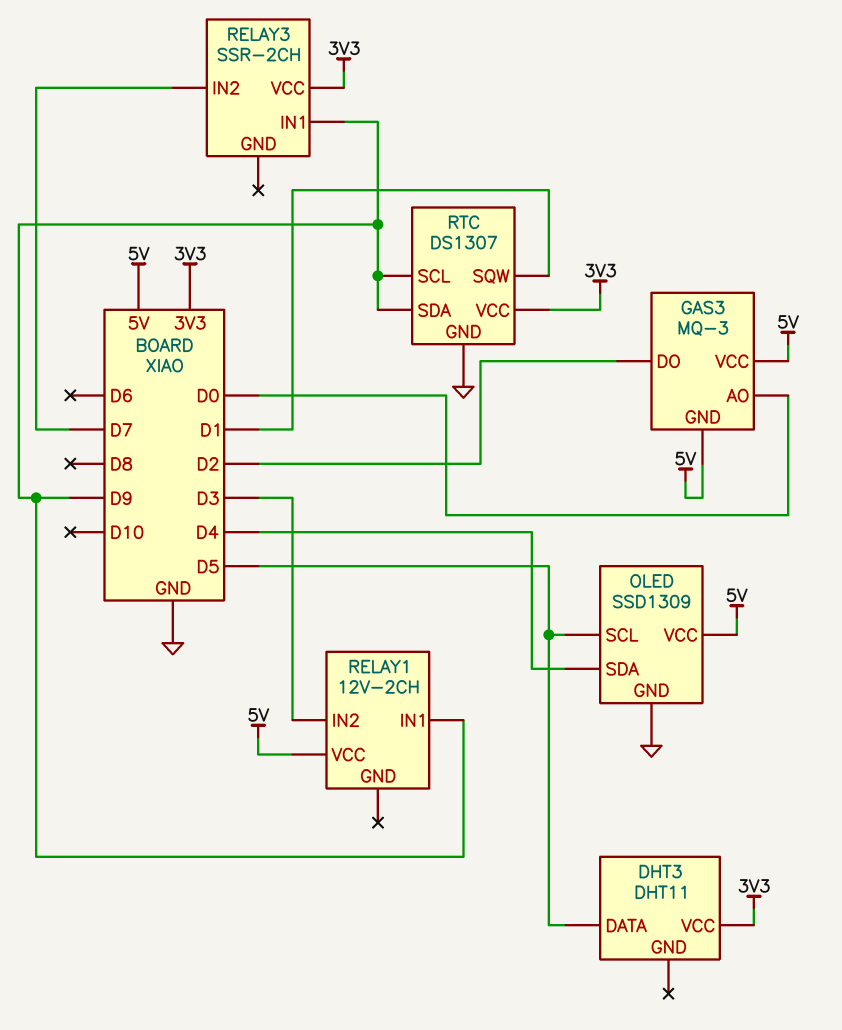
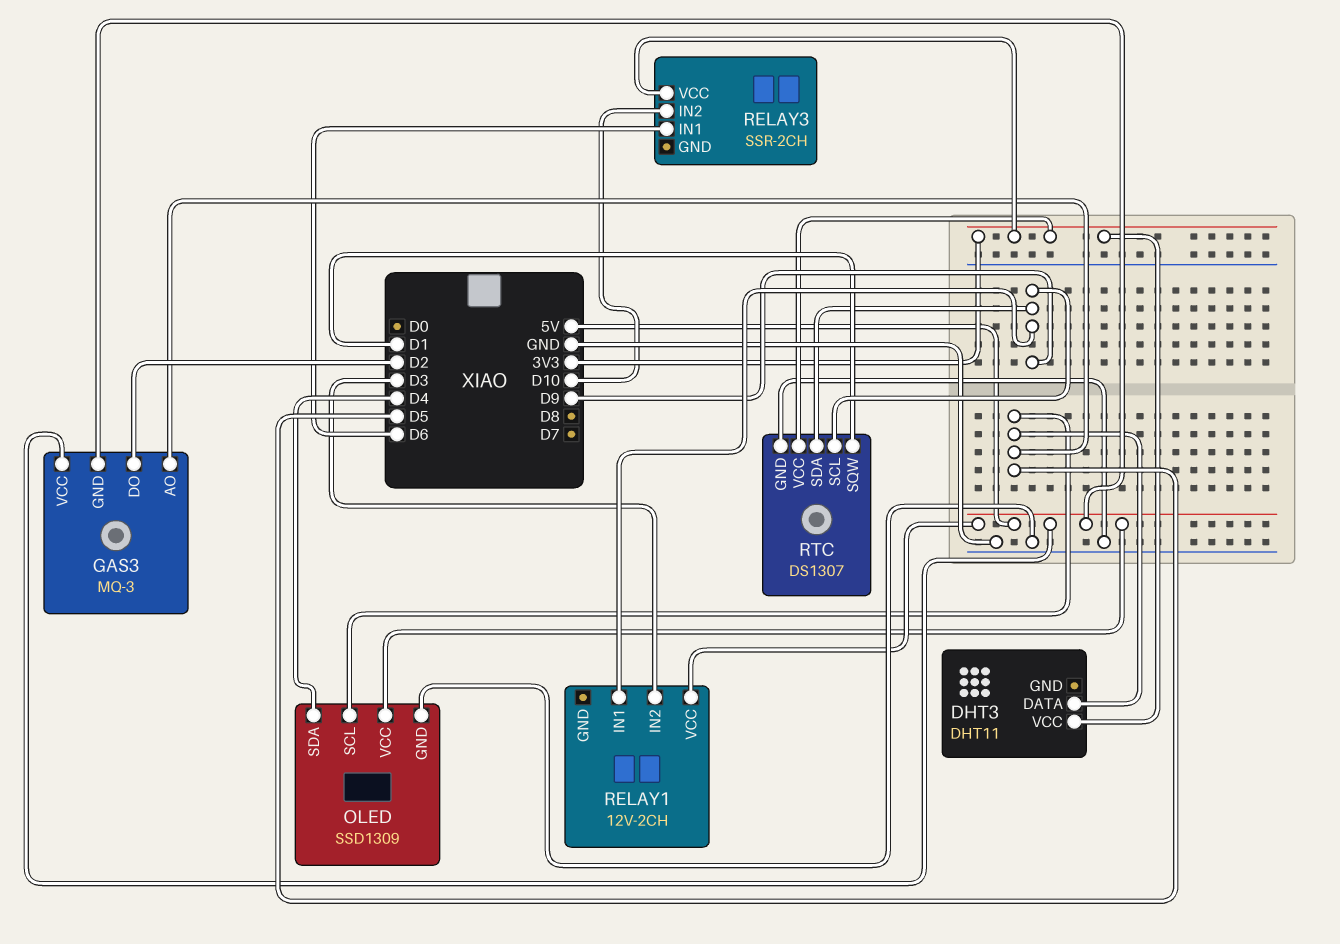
GAS3 pin AO: D0 -> D5
RELAY3 pin IN1: D9 -> D6
RELAY3 pin IN2: D7 -> D10

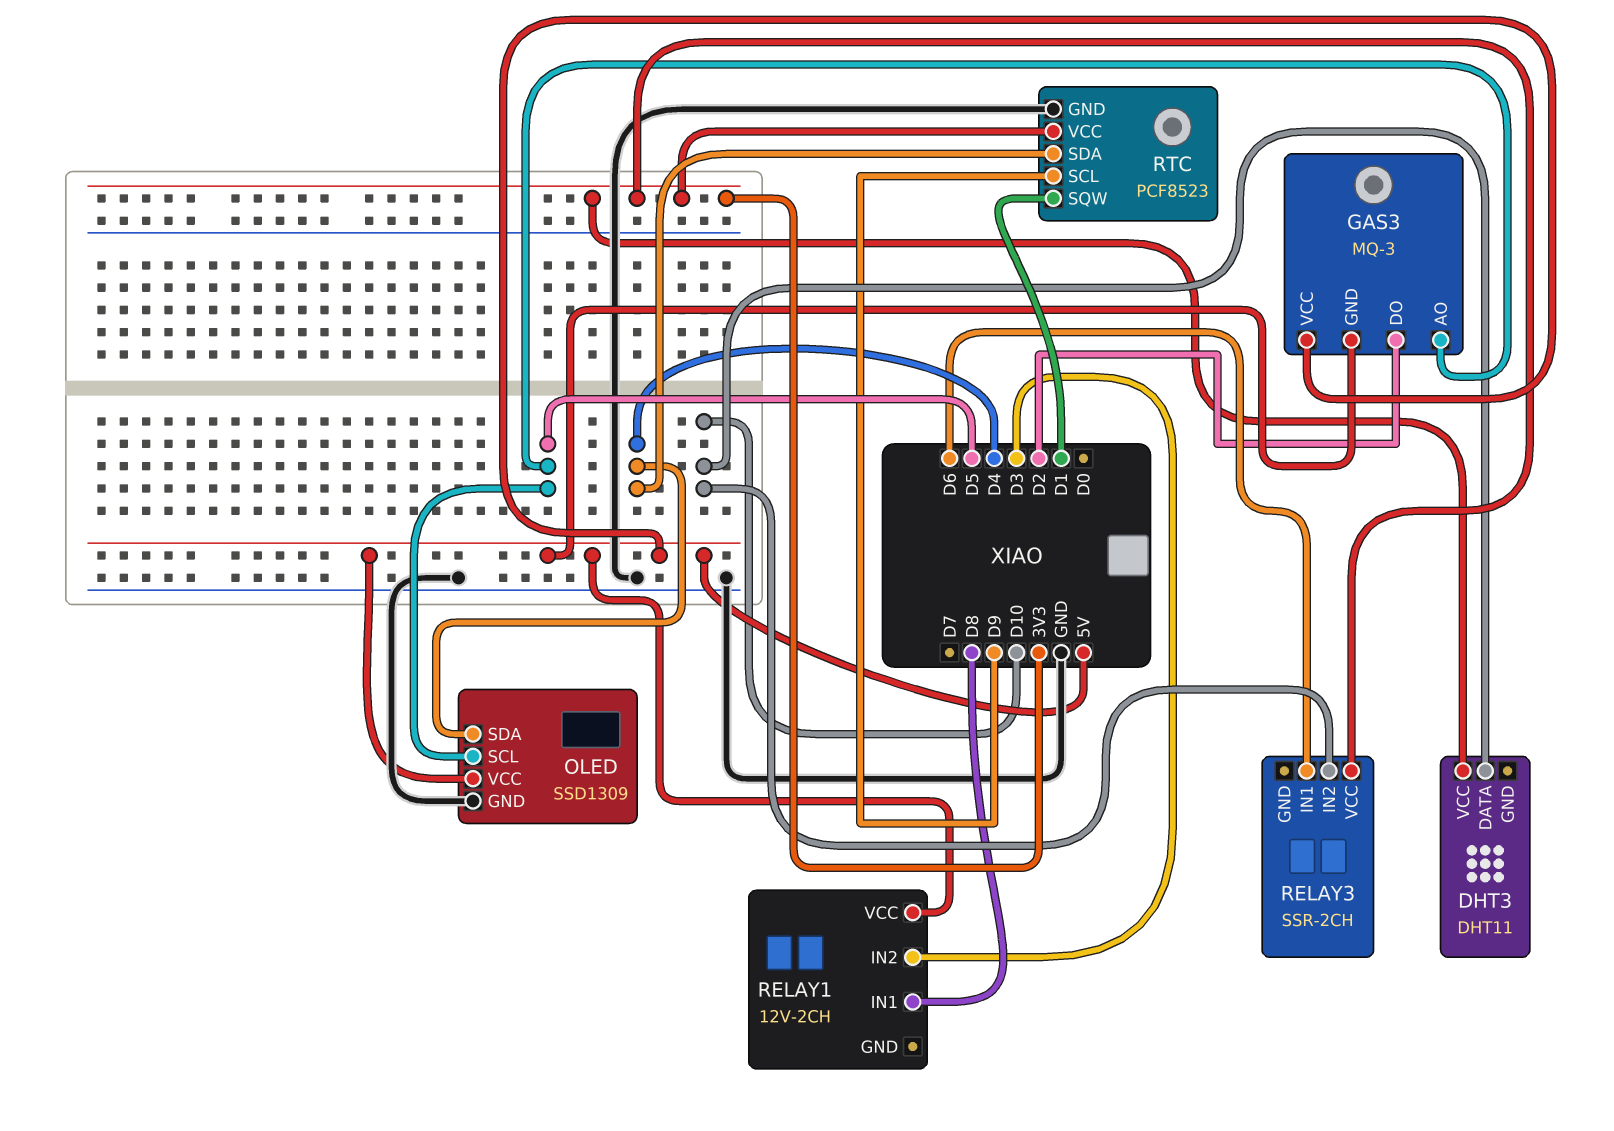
DHT3 pin DATA: D5 -> D10
RELAY1 pin IN1: D9 -> D8
RTC: DS1307 -> PCF8523
RTC pin SDA: D9 -> D4

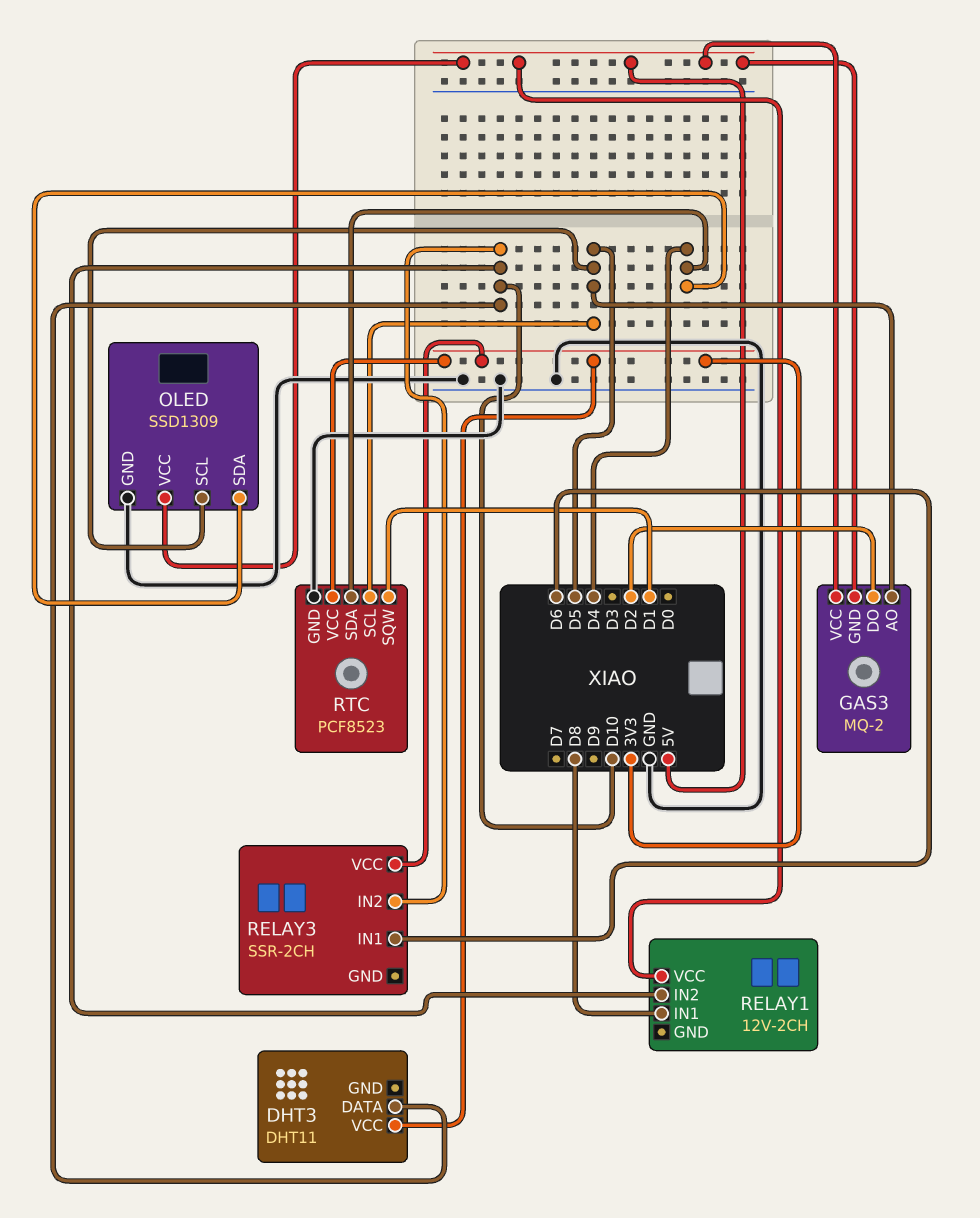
GAS3: MQ-3 -> MQ-2
RELAY1 pin IN2: D3 -> D10
RTC pin SCL: D9 -> D5

